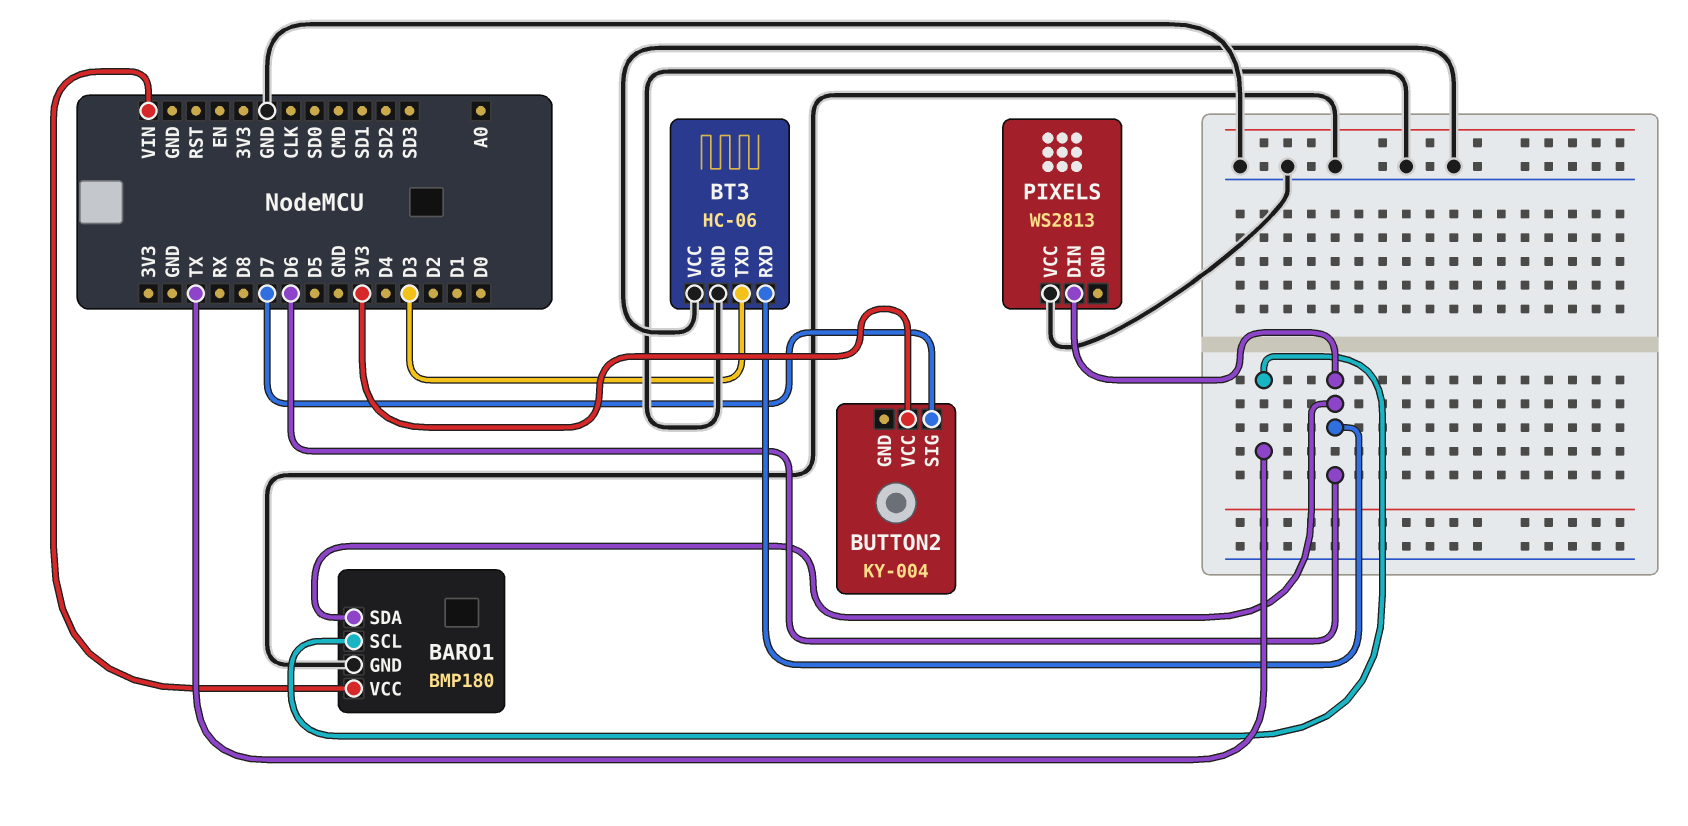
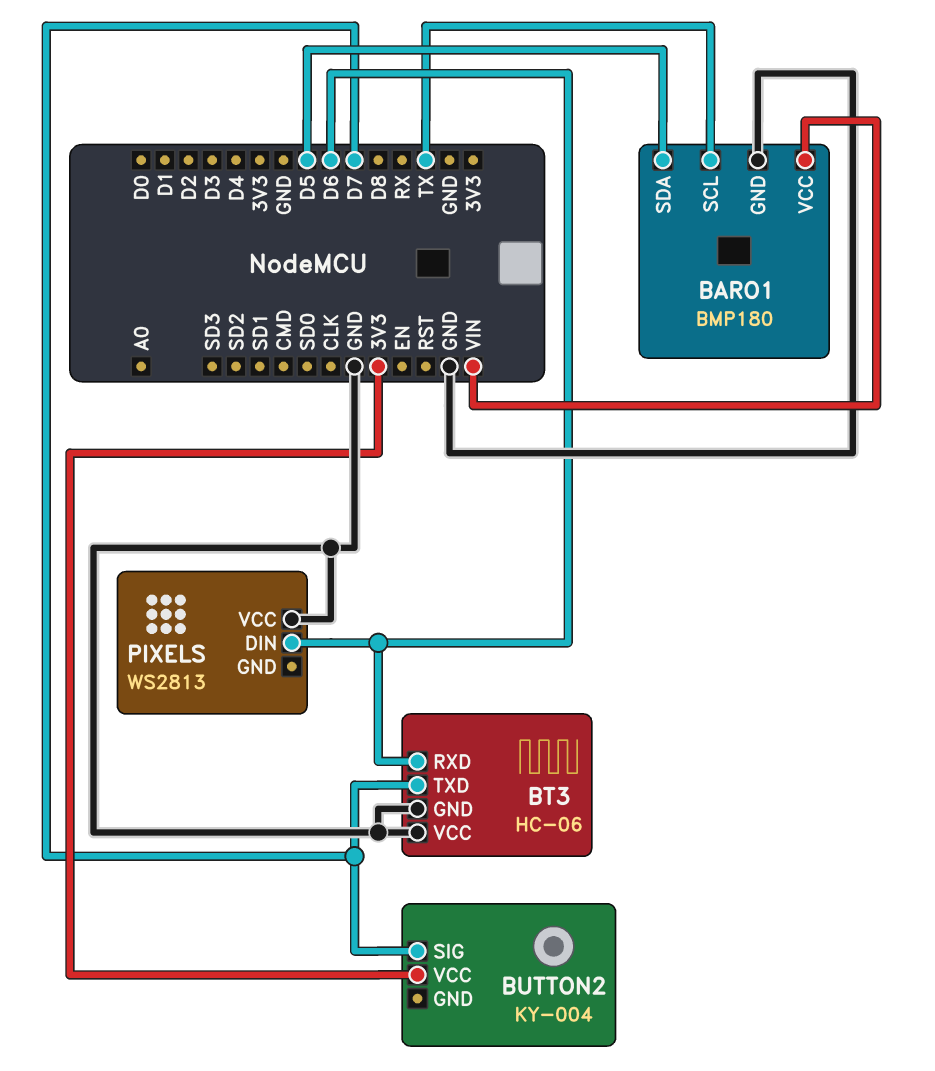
BARO1 pin SDA: D6 -> D5
BT3 pin TXD: D3 -> D7

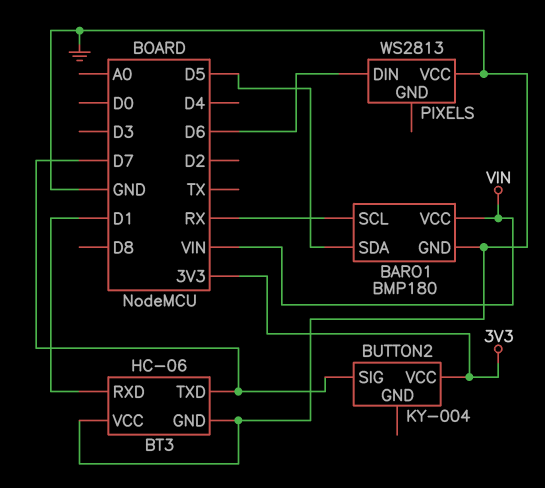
BARO1 pin SCL: TX -> RX
BT3 pin RXD: D6 -> D1

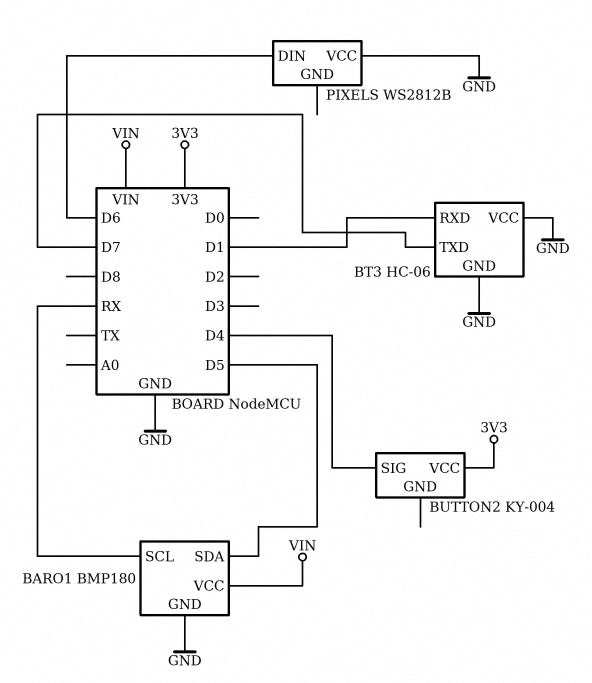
BUTTON2 pin SIG: D7 -> D4
PIXELS: WS2813 -> WS2812B

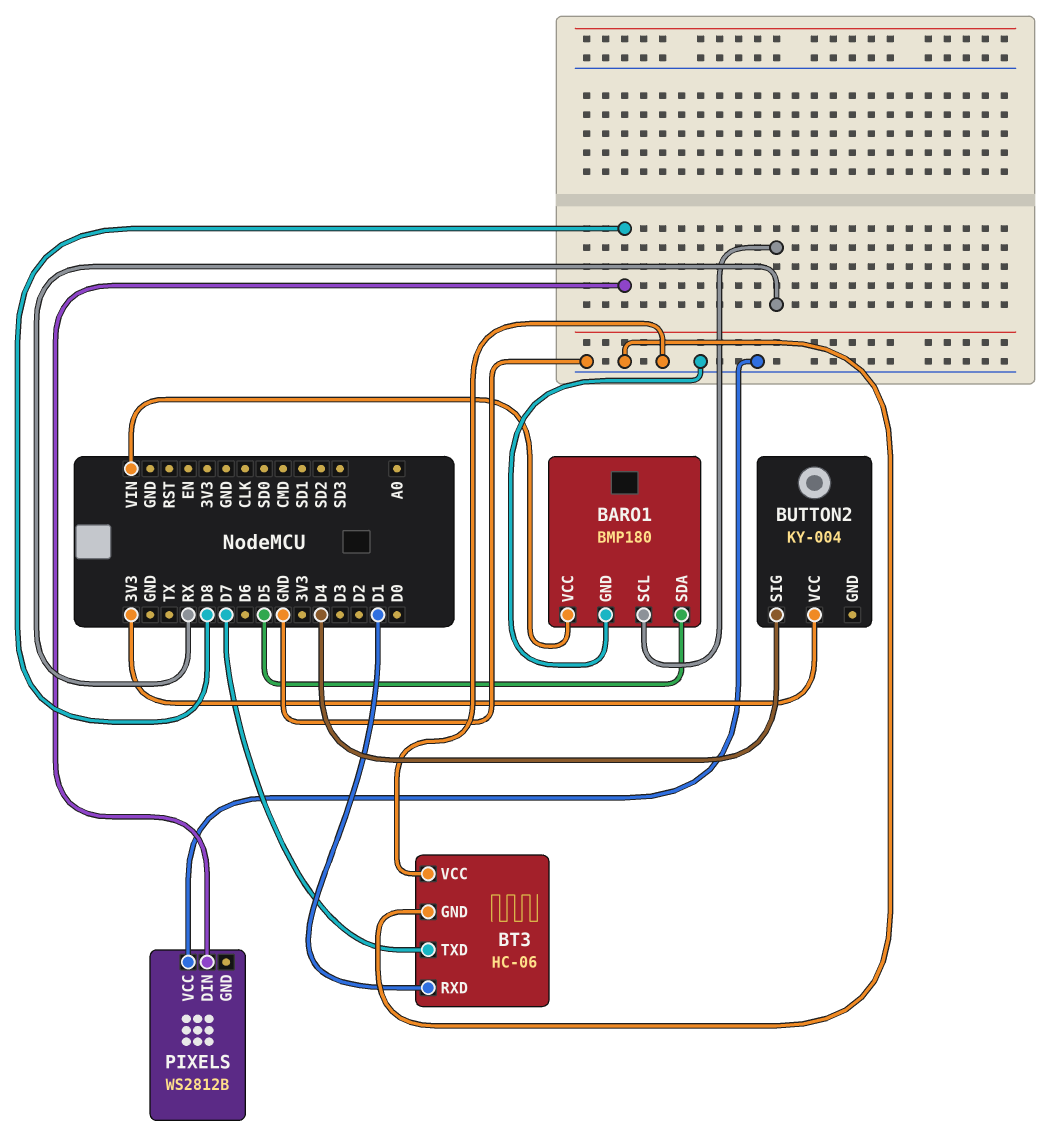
PIXELS pin DIN: D6 -> D8

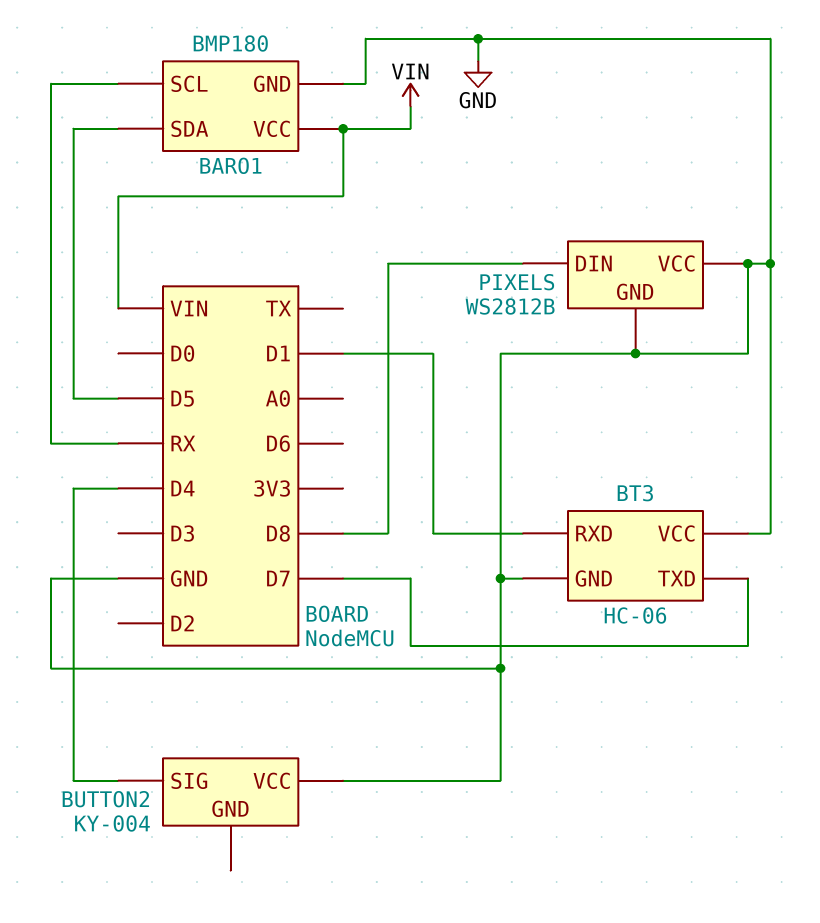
BUTTON2 pin VCC: 3V3 -> GND
PIXELS pin GND: none -> GND

